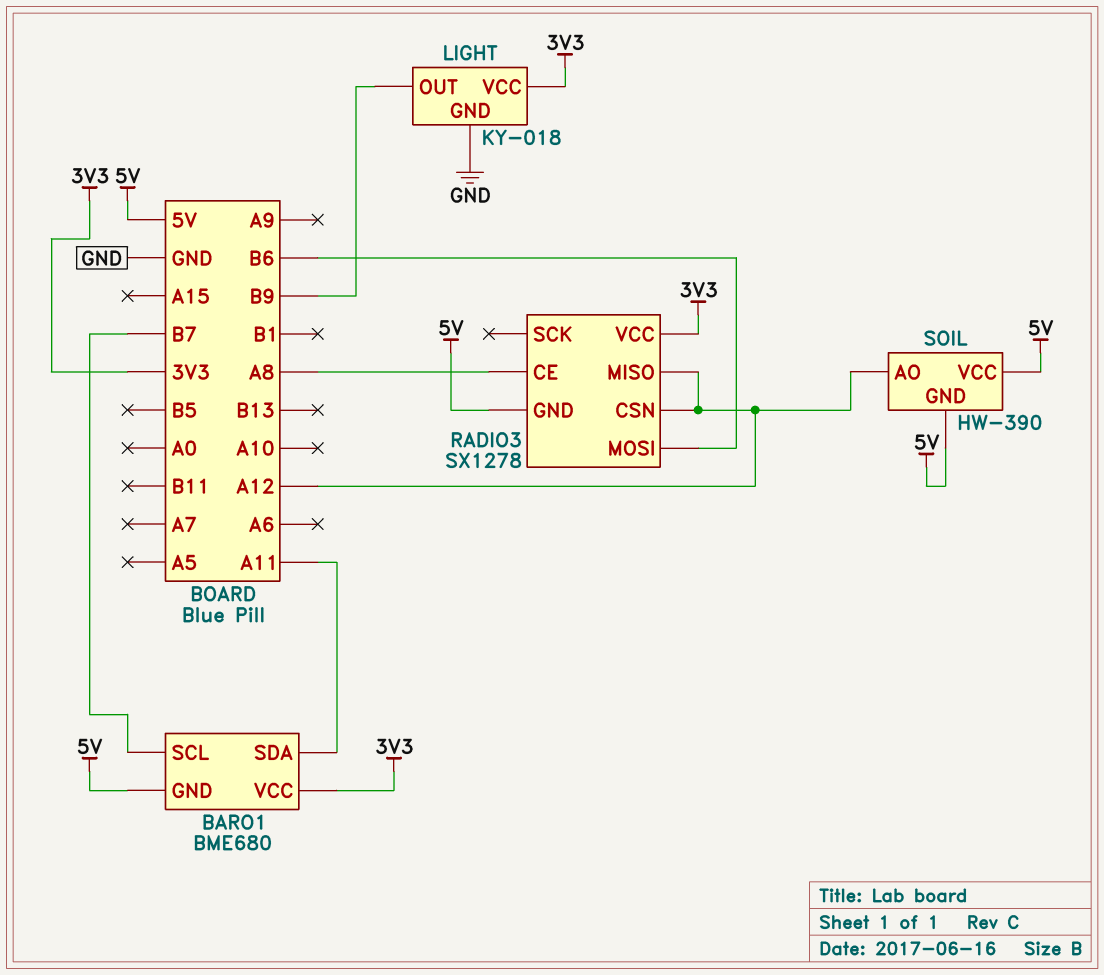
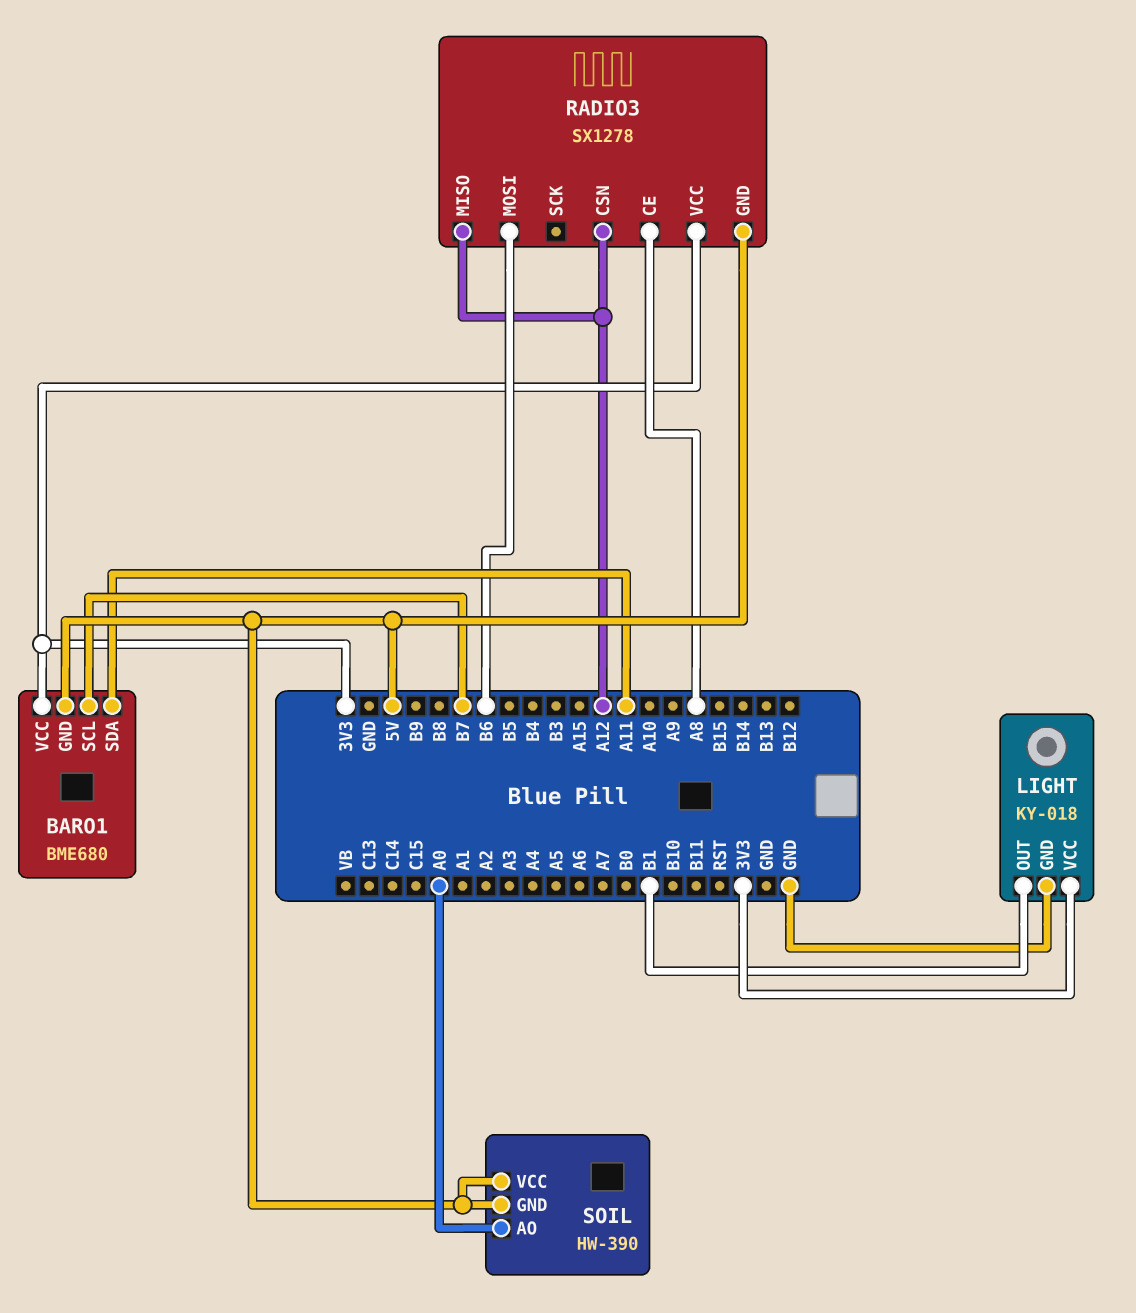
LIGHT pin OUT: B9 -> B1
SOIL pin AO: A12 -> A0

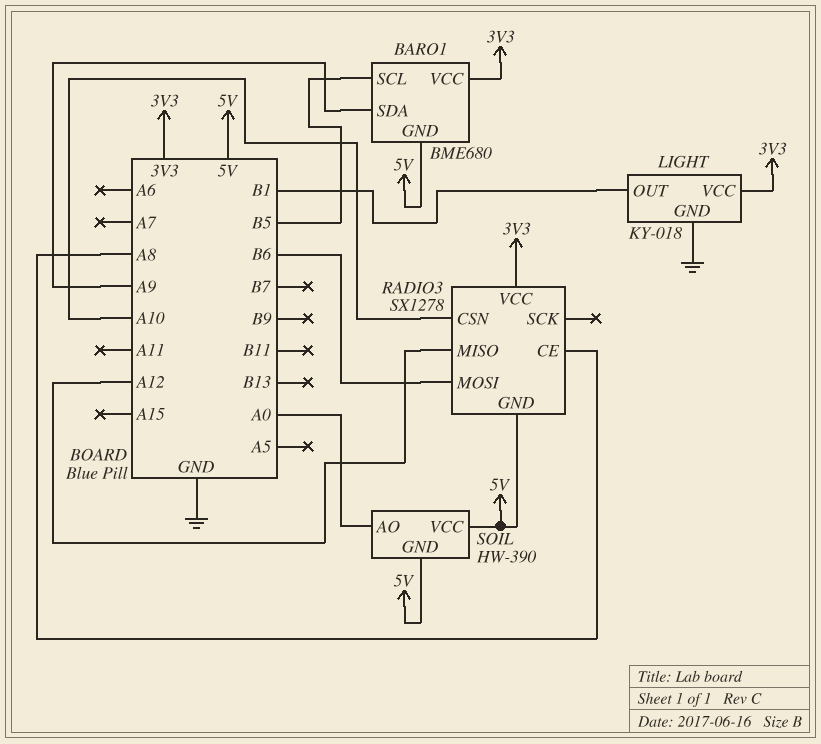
BARO1 pin SCL: B7 -> B5
BARO1 pin SDA: A11 -> A9
RADIO3 pin CSN: A12 -> A10

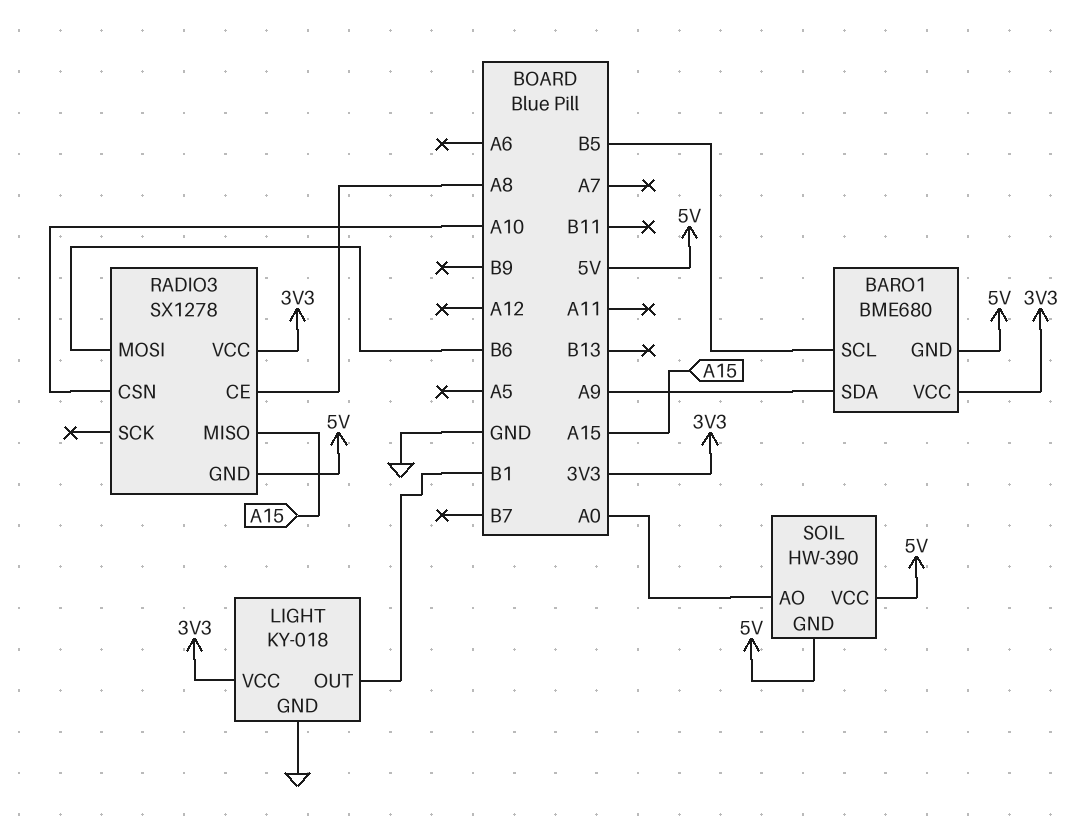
RADIO3 pin MISO: A12 -> A15

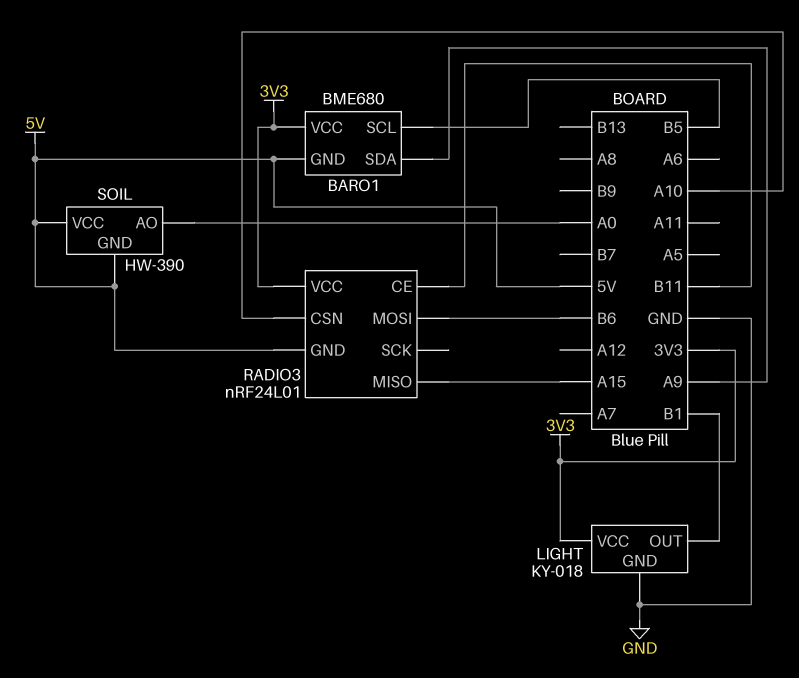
RADIO3: SX1278 -> nRF24L01
RADIO3 pin CE: A8 -> B11

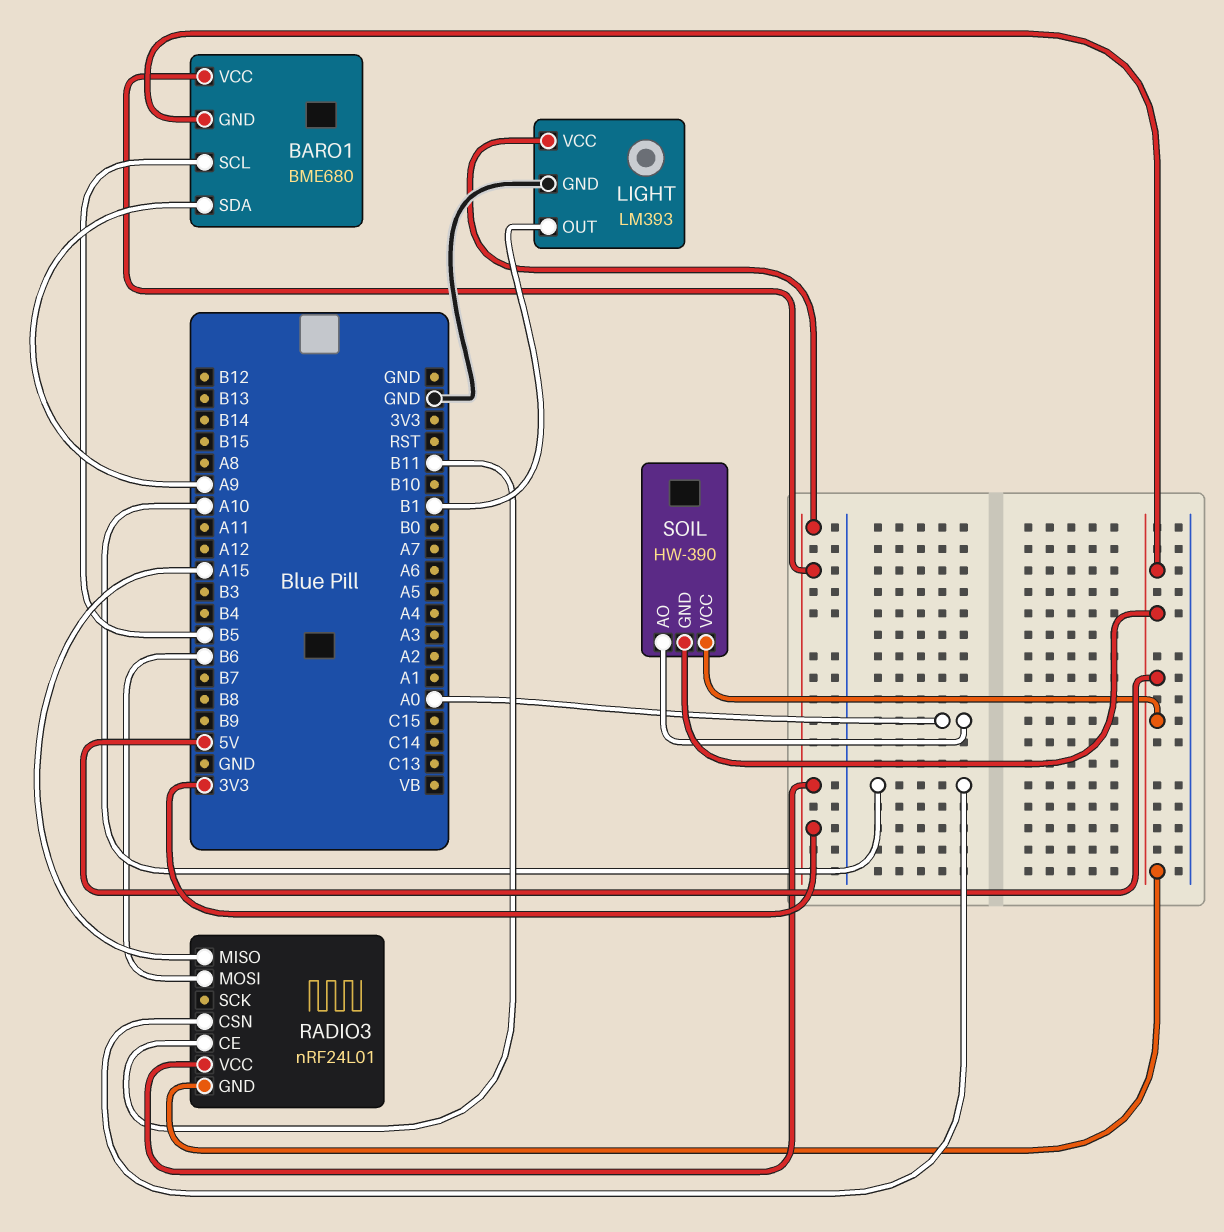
LIGHT: KY-018 -> LM393

